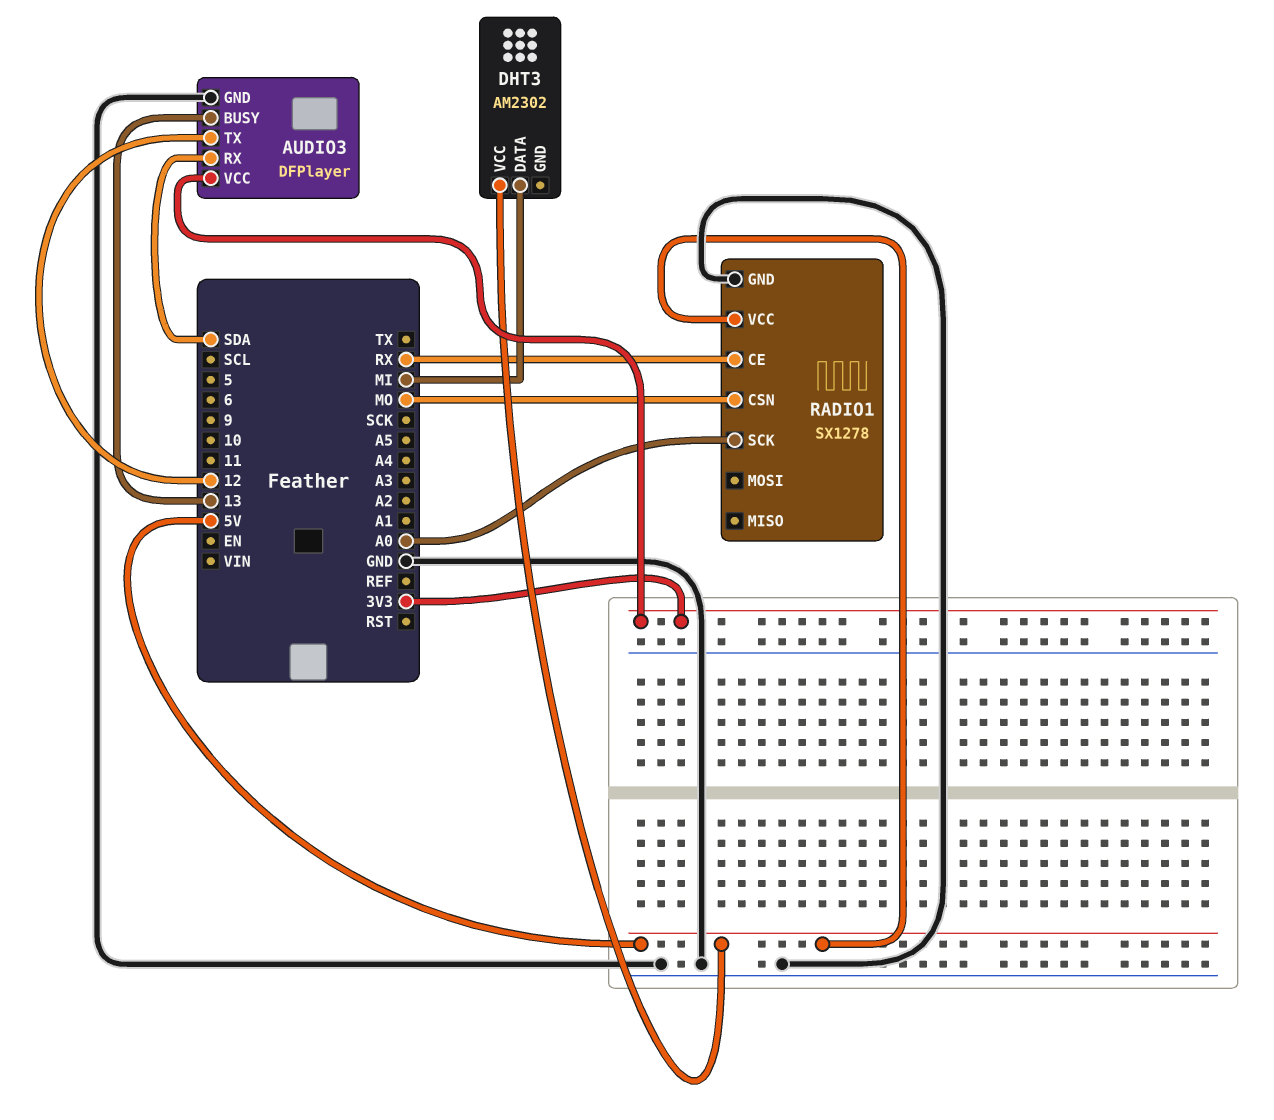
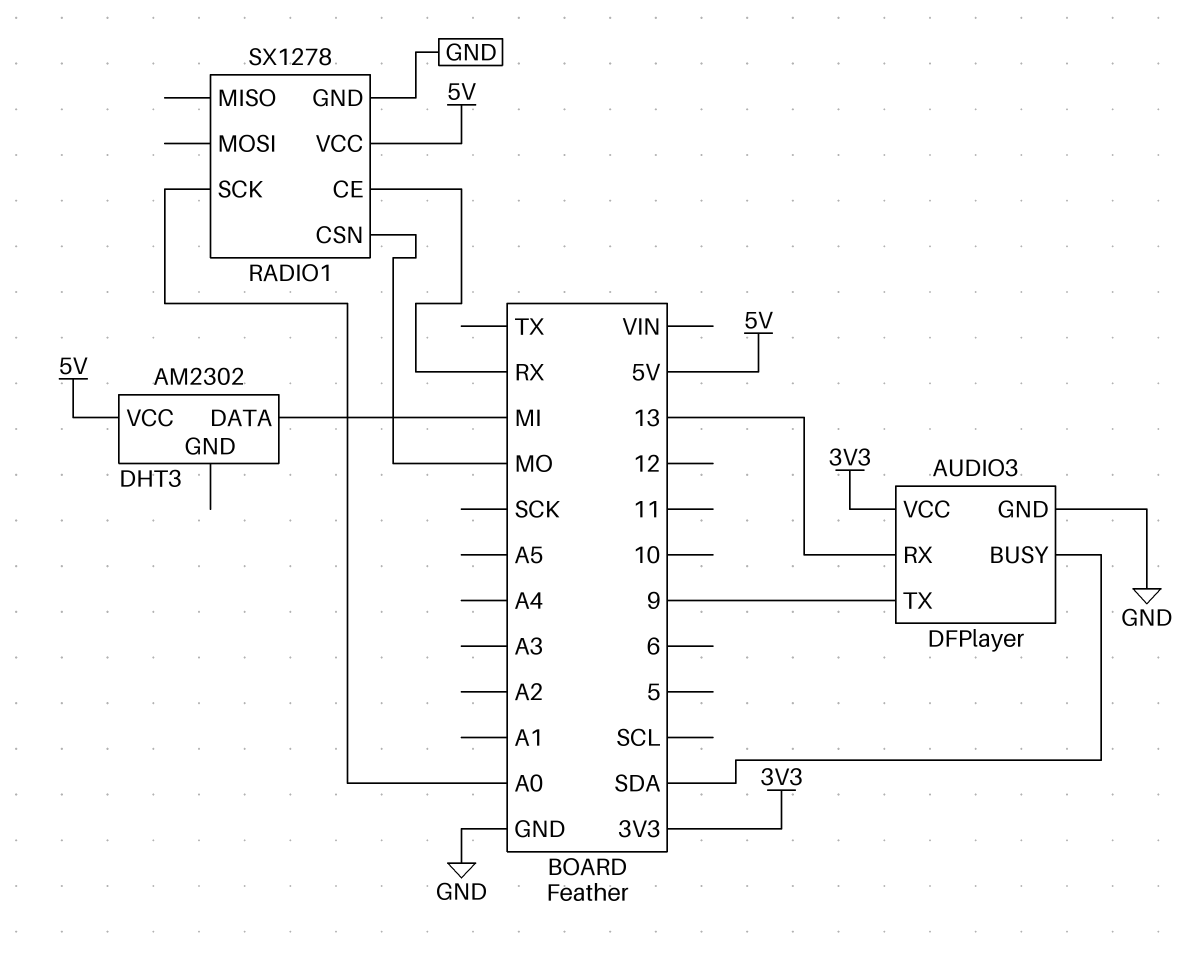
AUDIO3 pin BUSY: 13 -> SDA
AUDIO3 pin RX: SDA -> 13
AUDIO3 pin TX: 12 -> 9

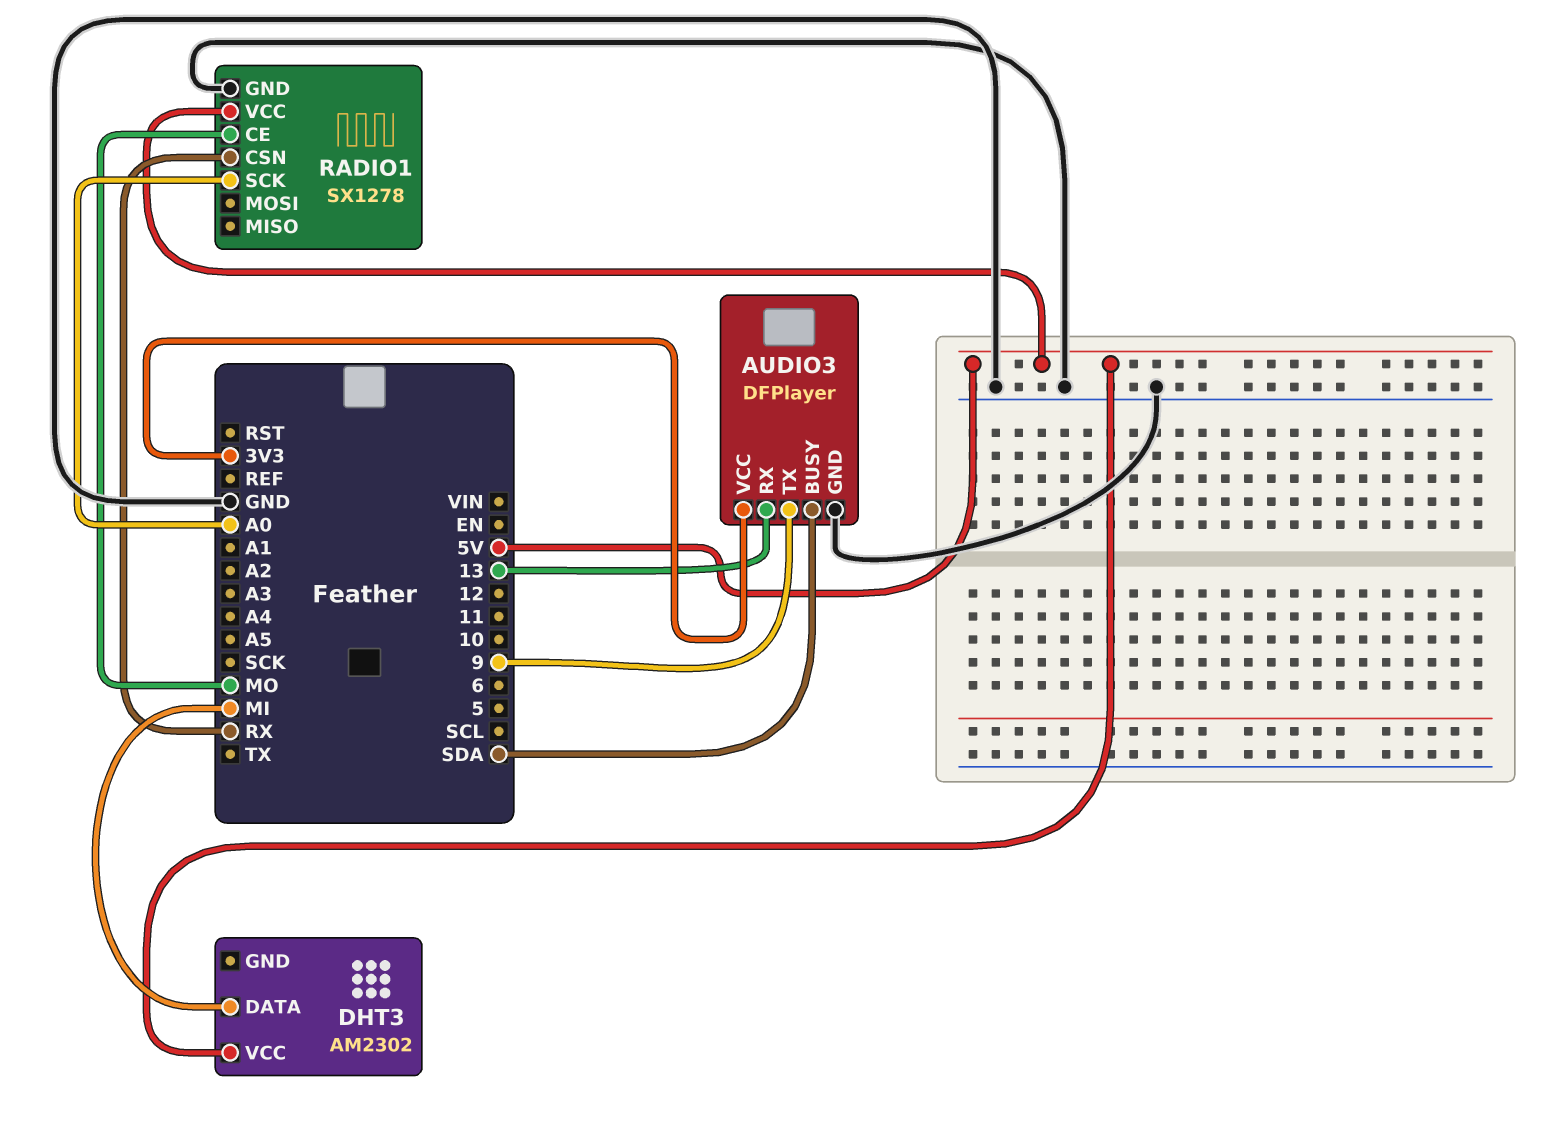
RADIO1 pin CE: RX -> MO
RADIO1 pin CSN: MO -> RX

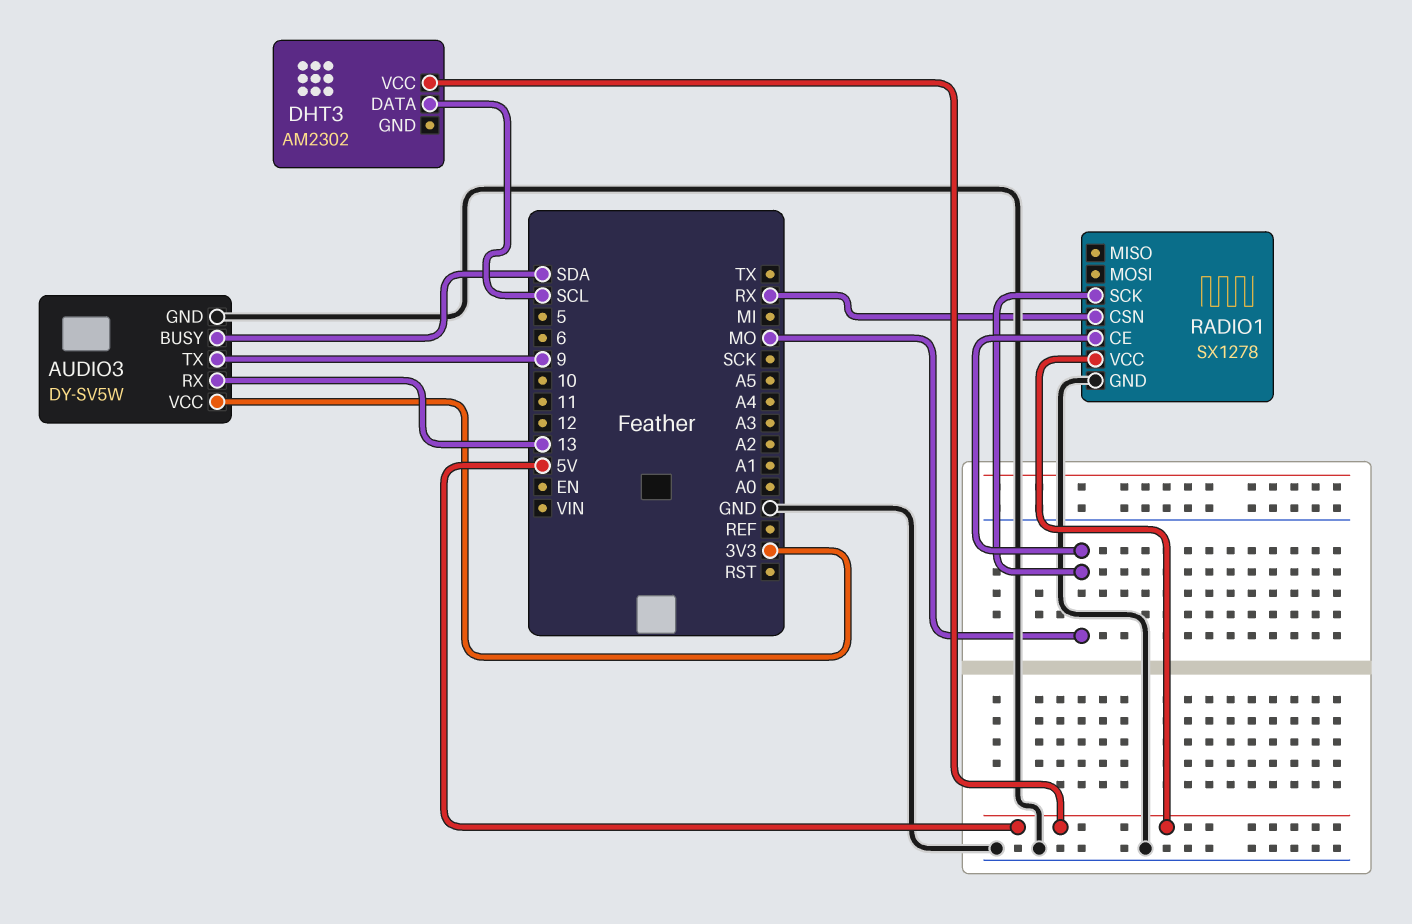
AUDIO3: DFPlayer -> DY-SV5W
DHT3 pin DATA: MI -> SCL
RADIO1 pin SCK: A0 -> MO

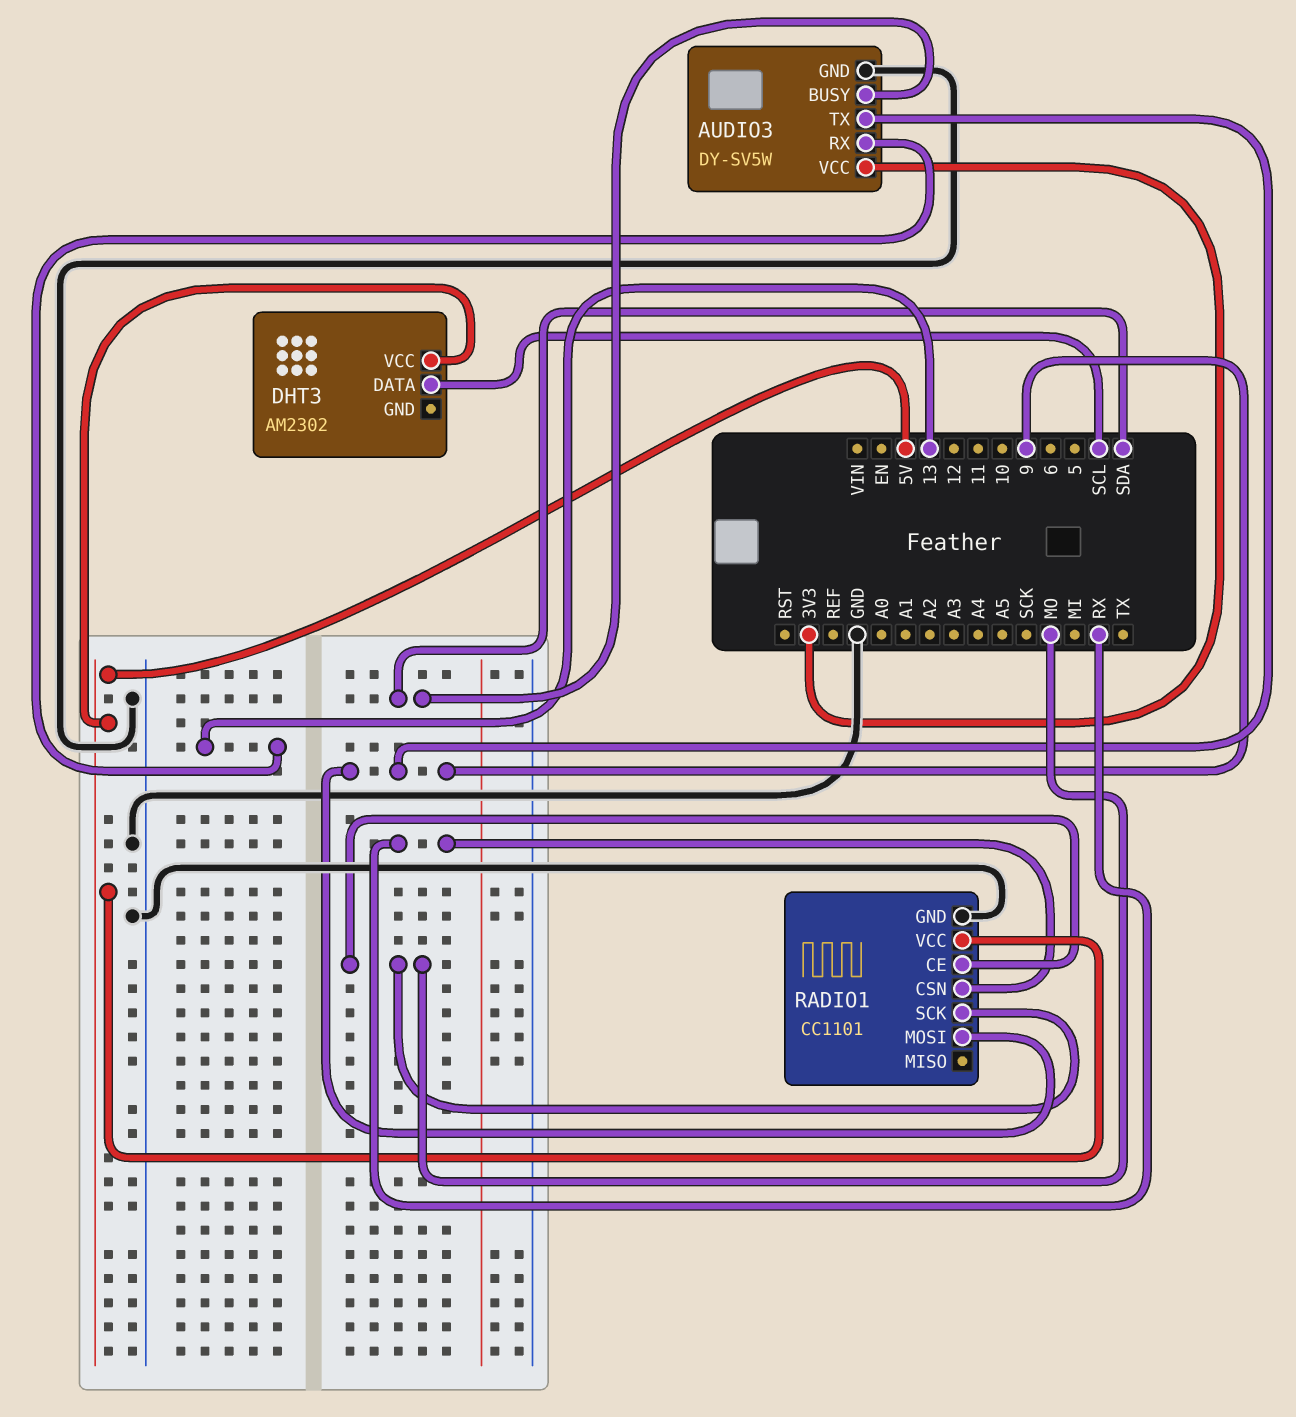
RADIO1: SX1278 -> CC1101
RADIO1 pin MOSI: none -> 9

